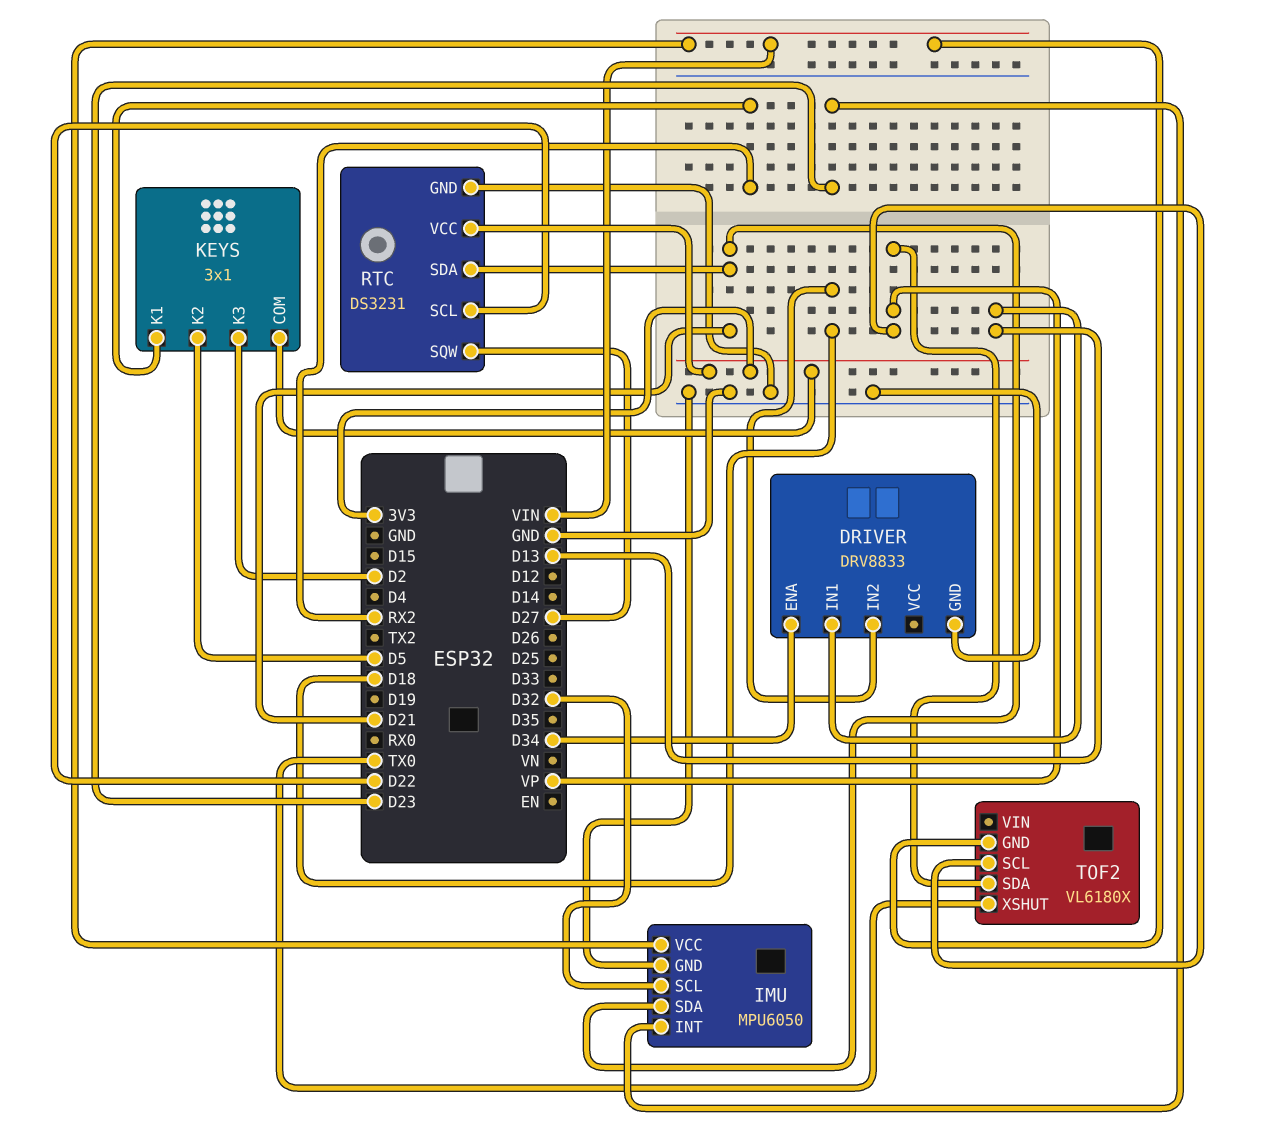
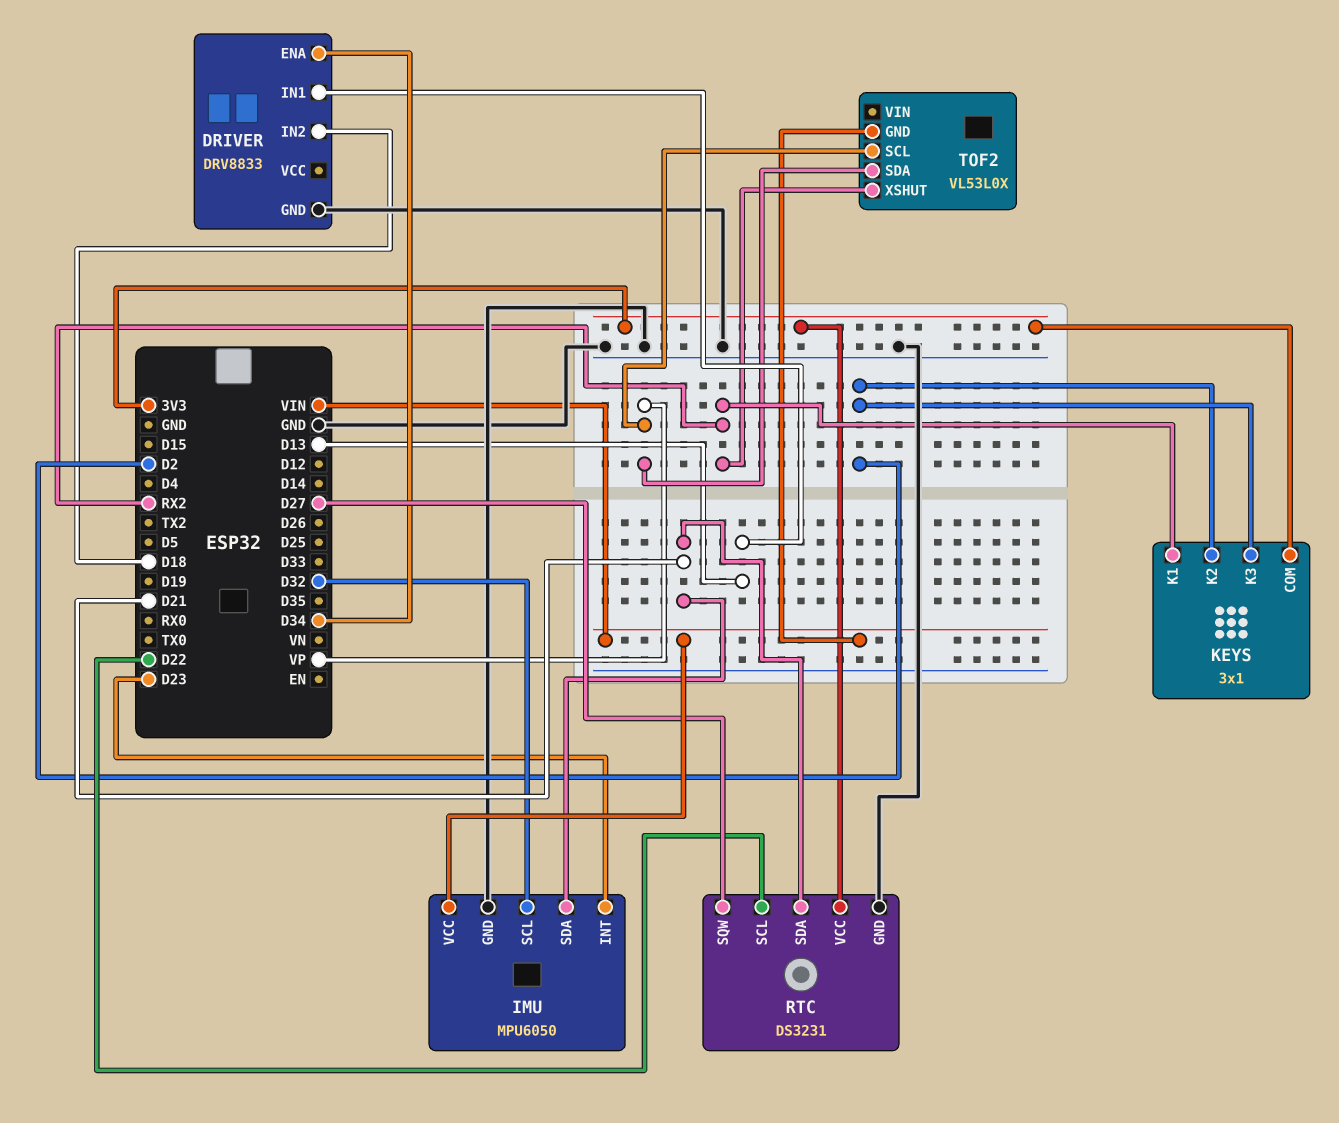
KEYS pin K2: D5 -> D2
TOF2: VL6180X -> VL53L0X
TOF2 pin XSHUT: TX0 -> RX2

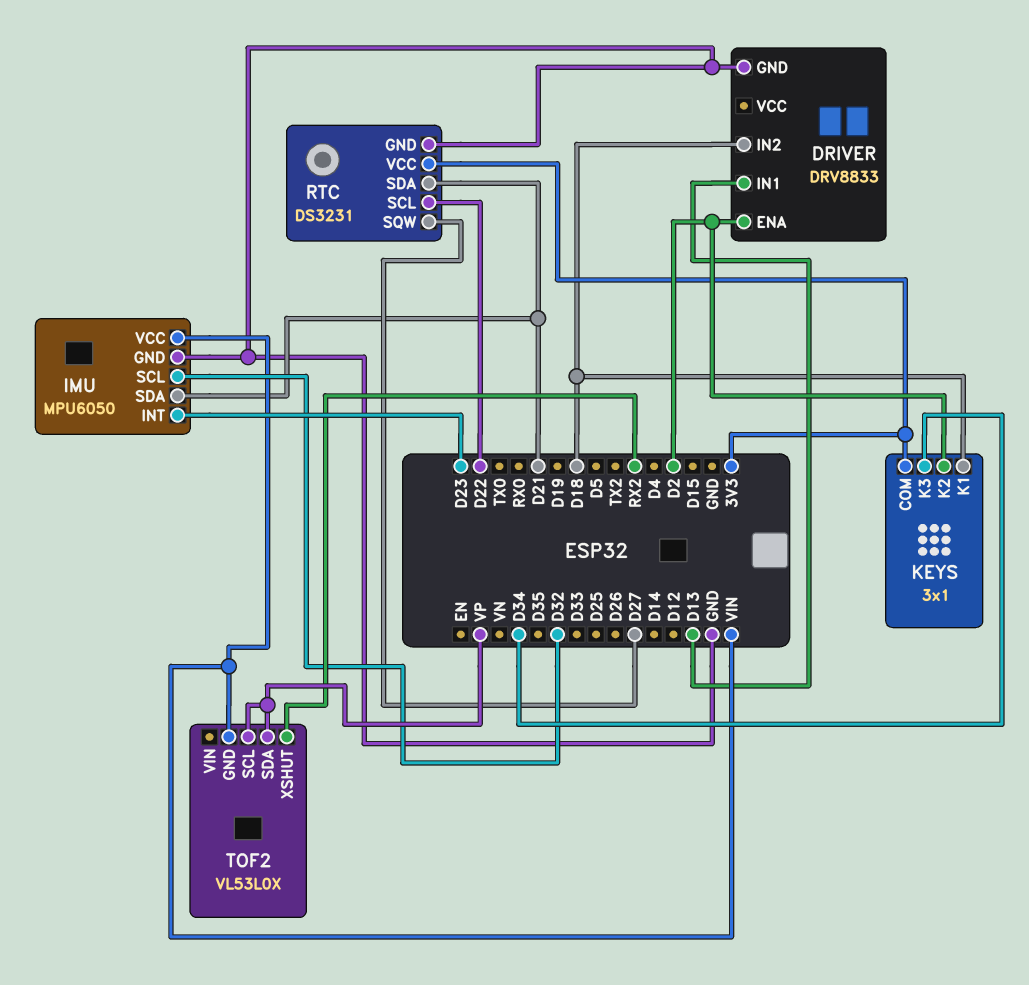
DRIVER pin ENA: D34 -> D2
KEYS pin K1: RX2 -> D18
KEYS pin K3: D2 -> D34

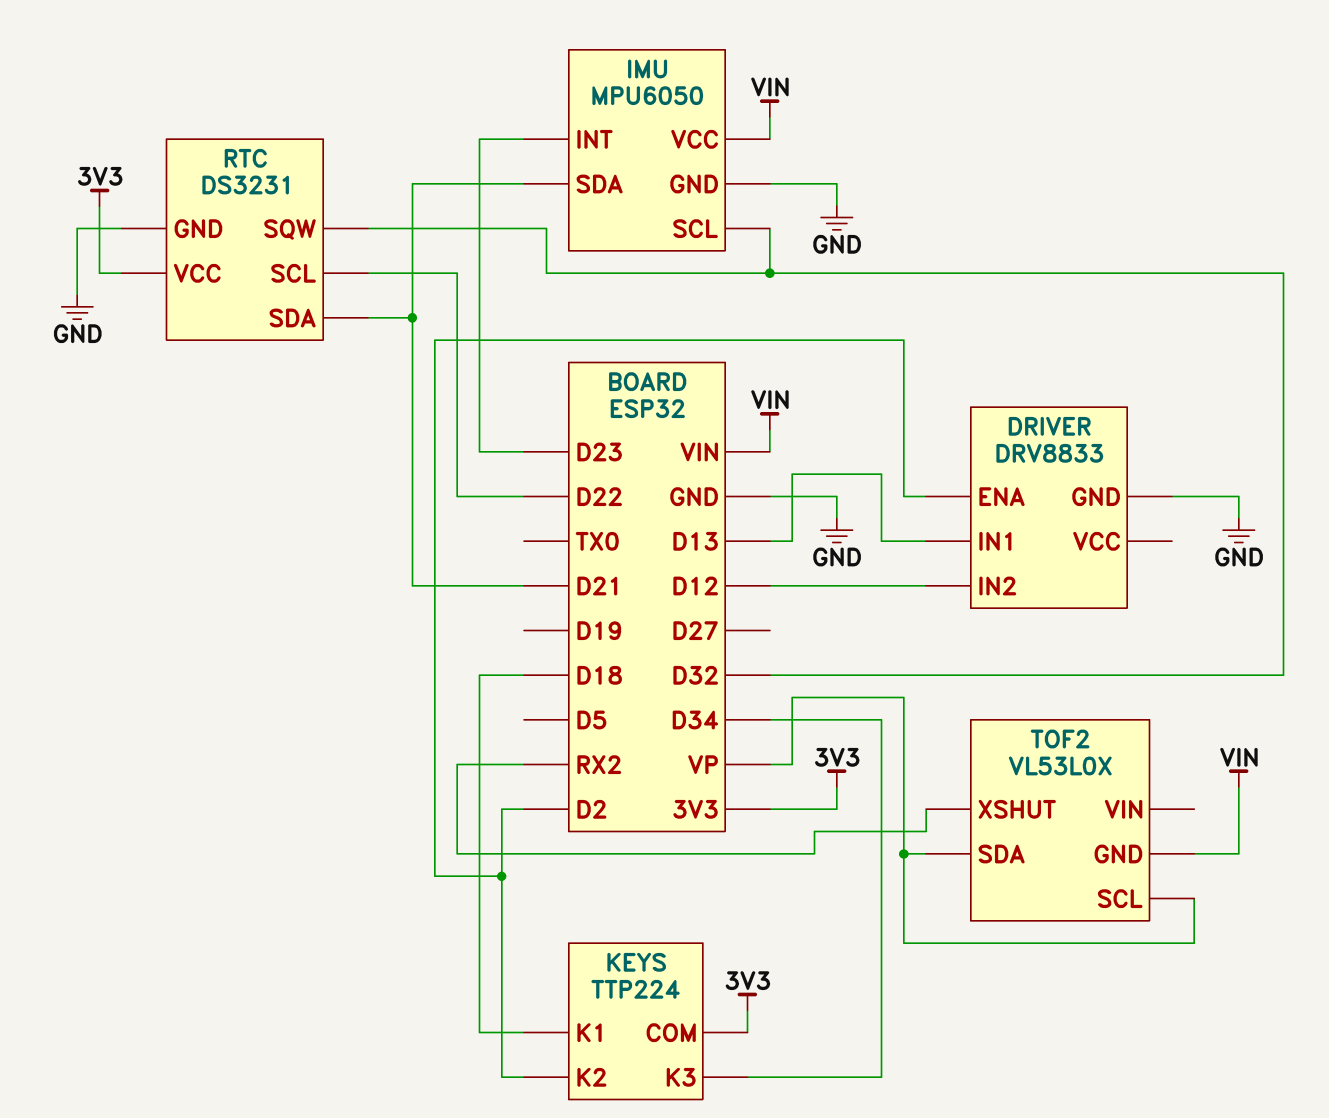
DRIVER pin IN2: D18 -> D12
KEYS: 3x1 -> TTP224
RTC pin SQW: D27 -> D32

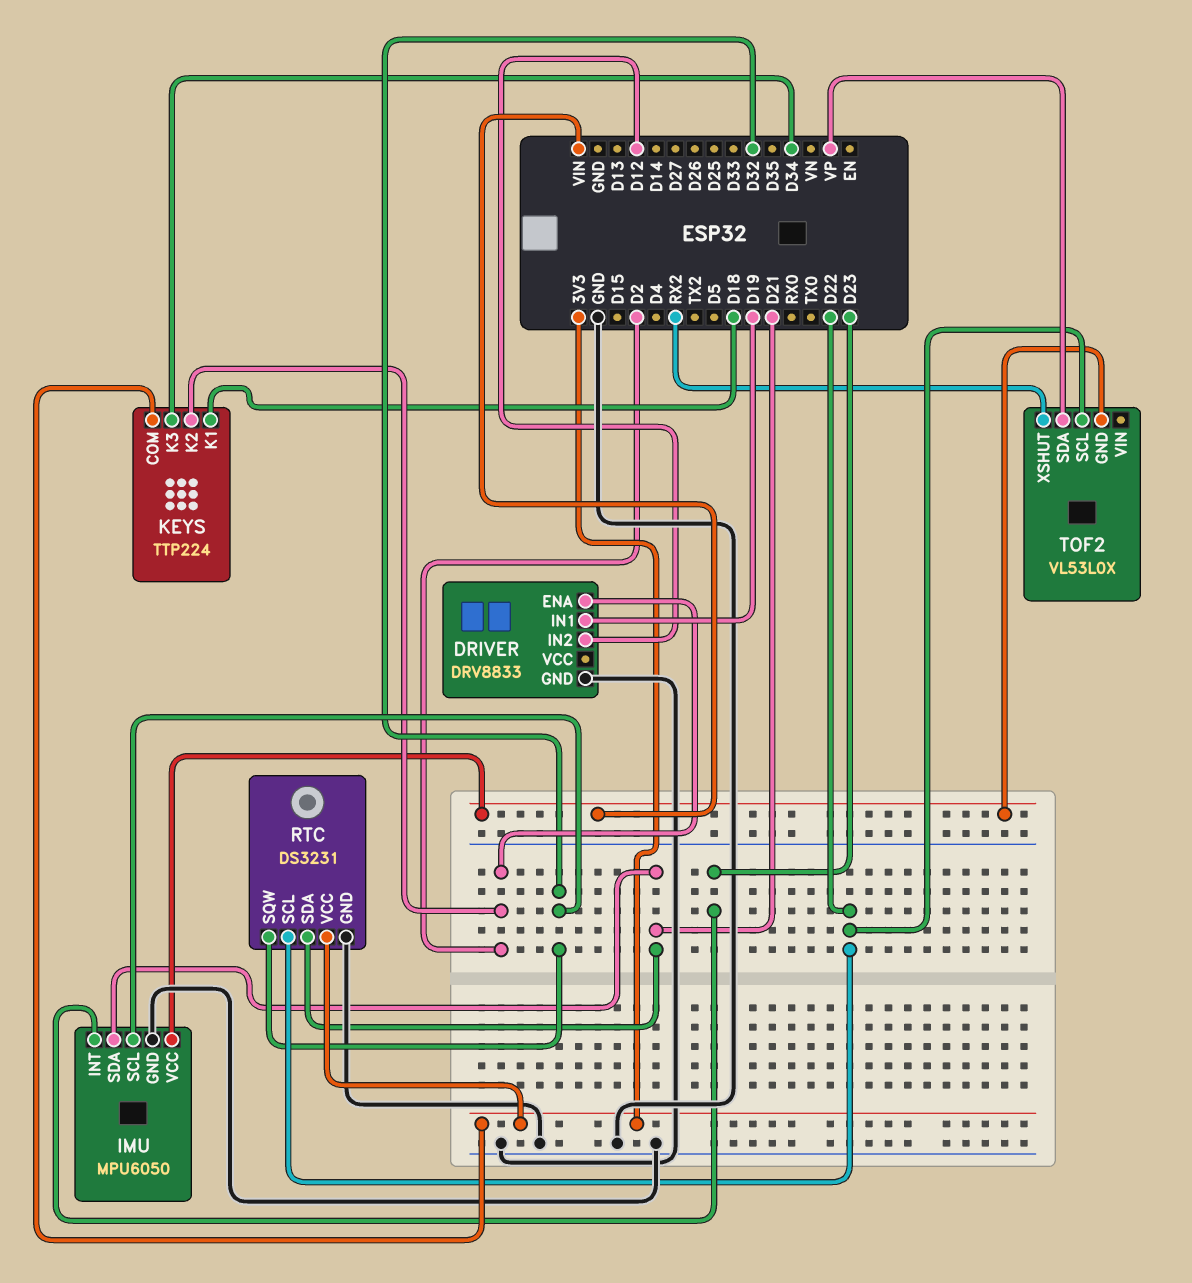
DRIVER pin IN1: D13 -> D19
TOF2 pin SCL: VP -> D22

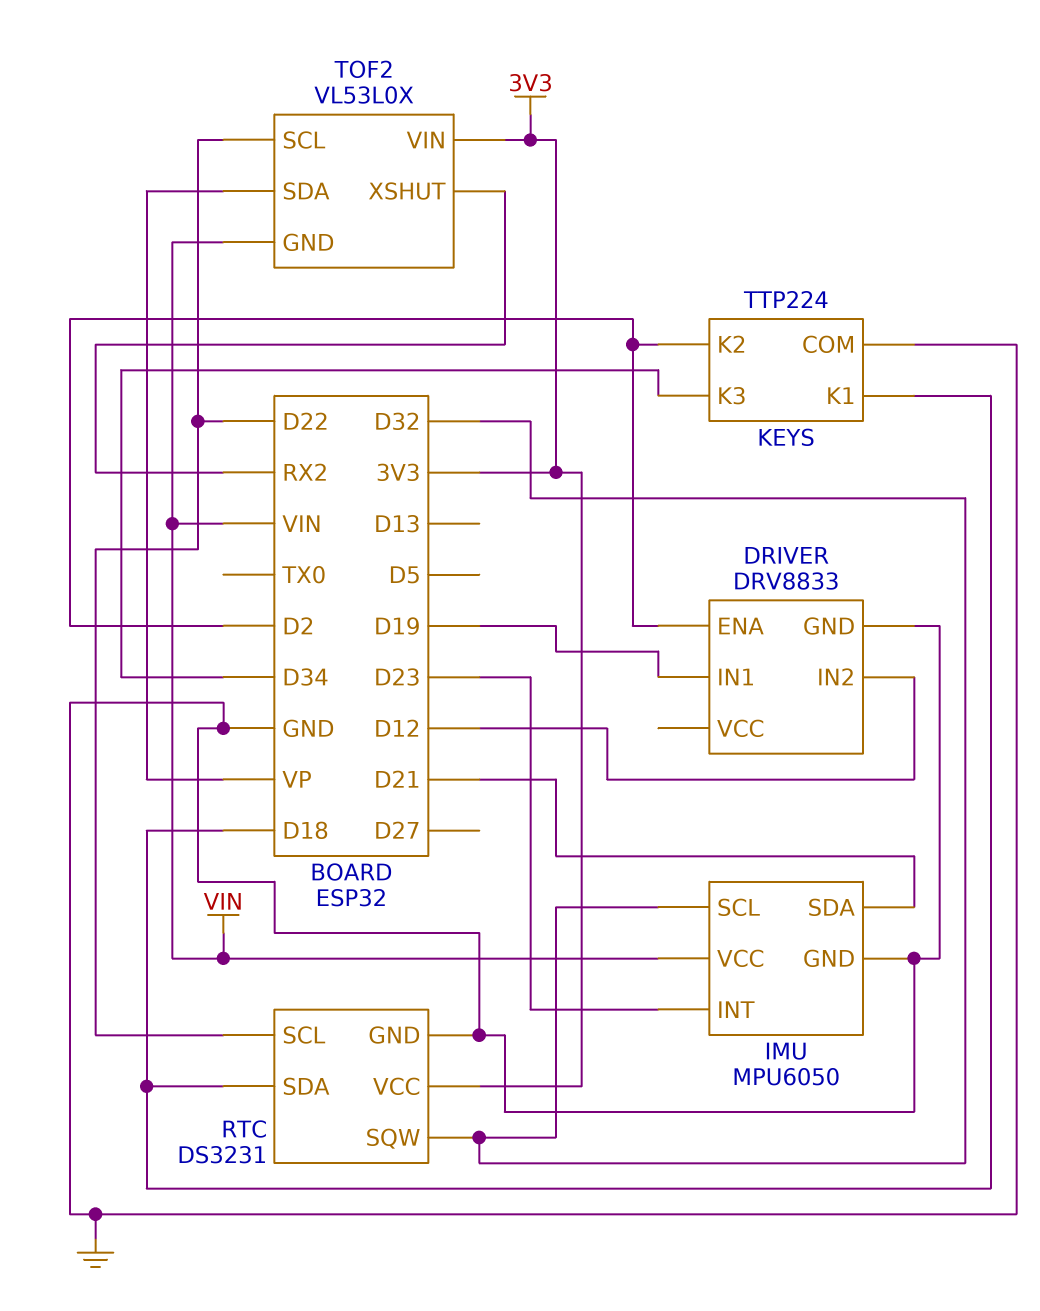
KEYS pin COM: 3V3 -> GND
RTC pin SDA: D21 -> D18
TOF2 pin VIN: none -> 3V3

